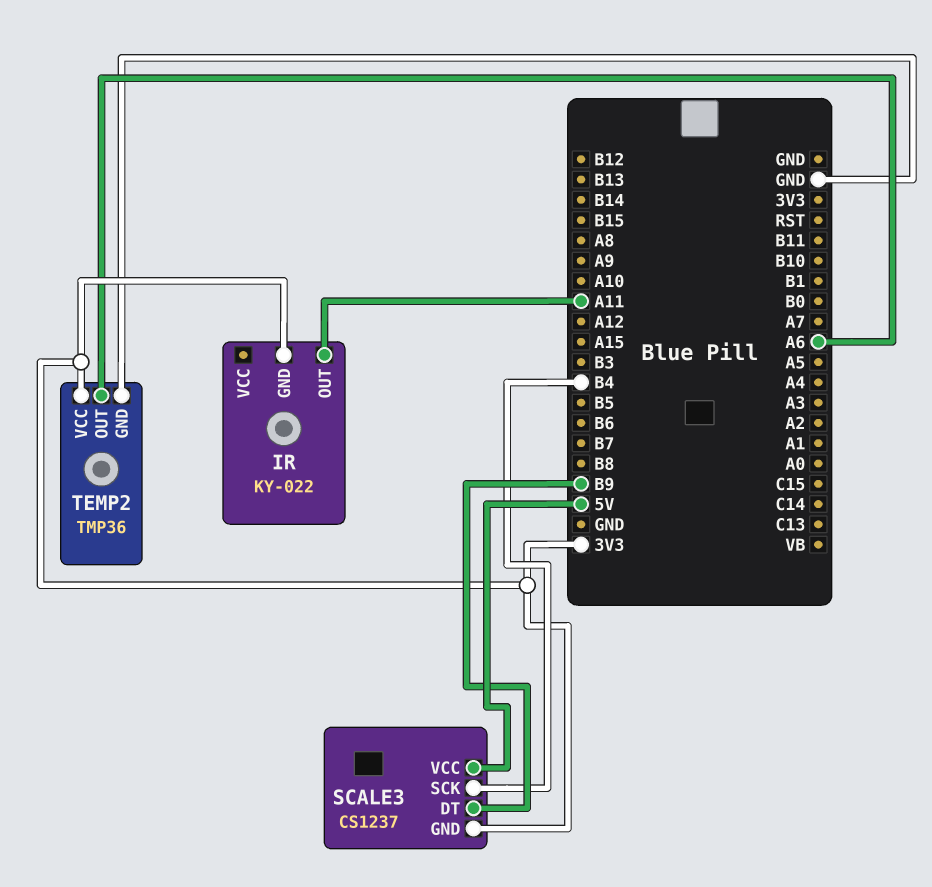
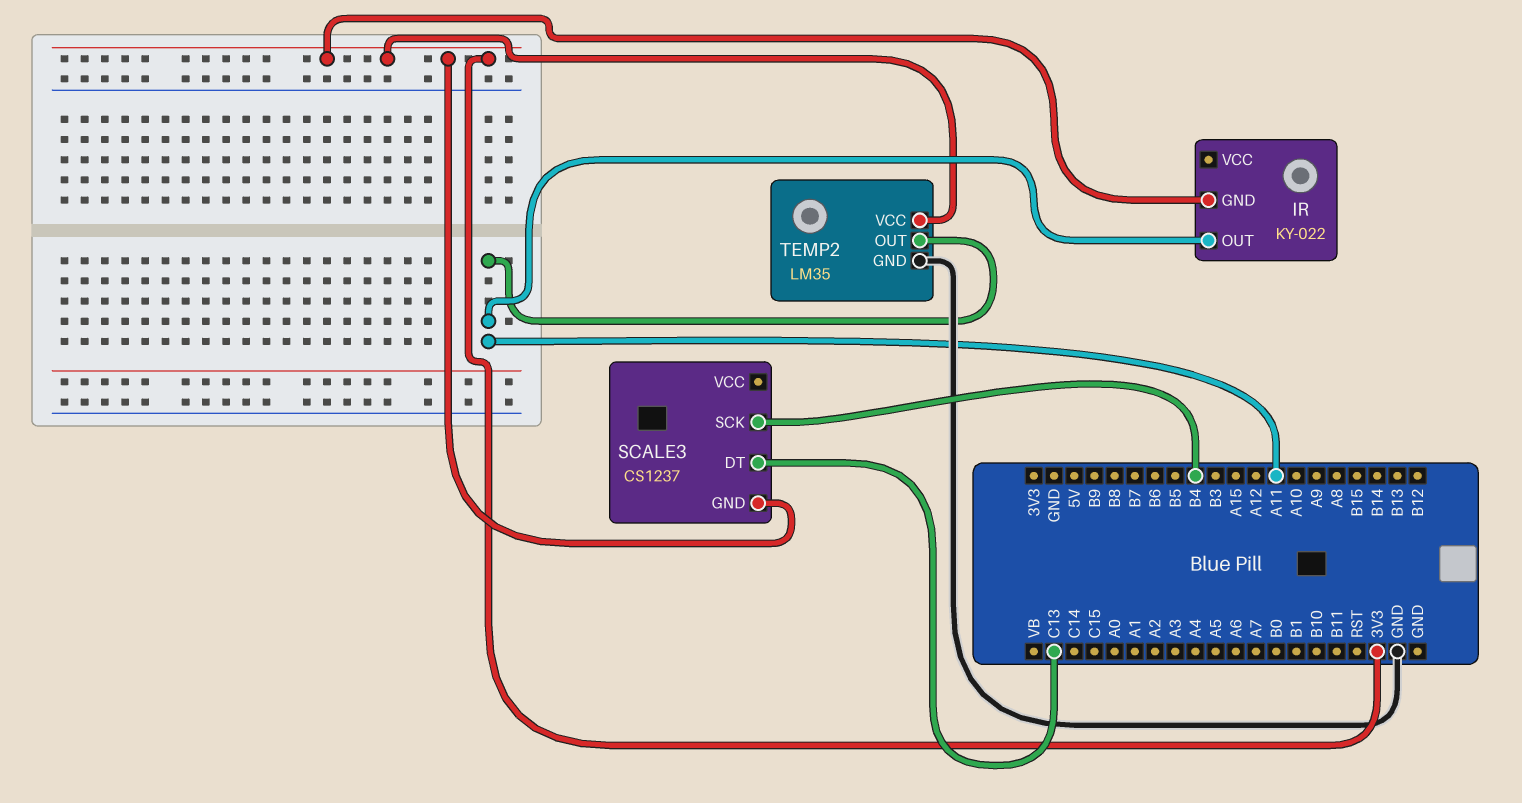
SCALE3 pin DT: B9 -> C13
SCALE3 pin VCC: 5V -> none
TEMP2: TMP36 -> LM35
TEMP2 pin OUT: A6 -> A11

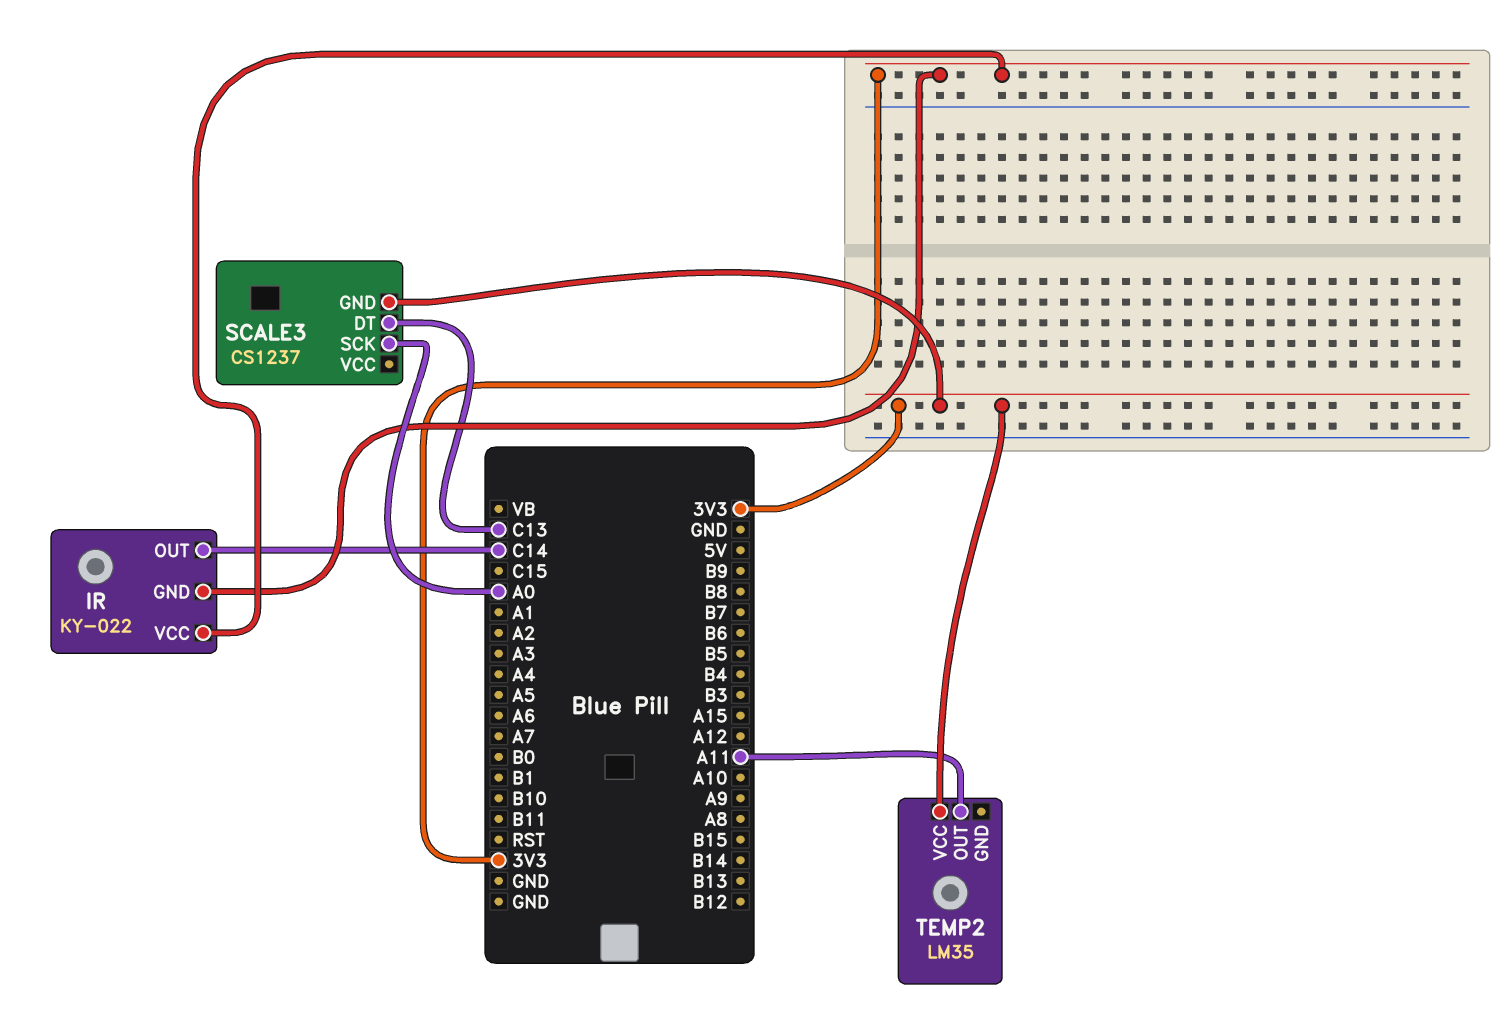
IR pin OUT: A11 -> C14
IR pin VCC: none -> 3V3
SCALE3 pin SCK: B4 -> A0
TEMP2 pin GND: GND -> none

